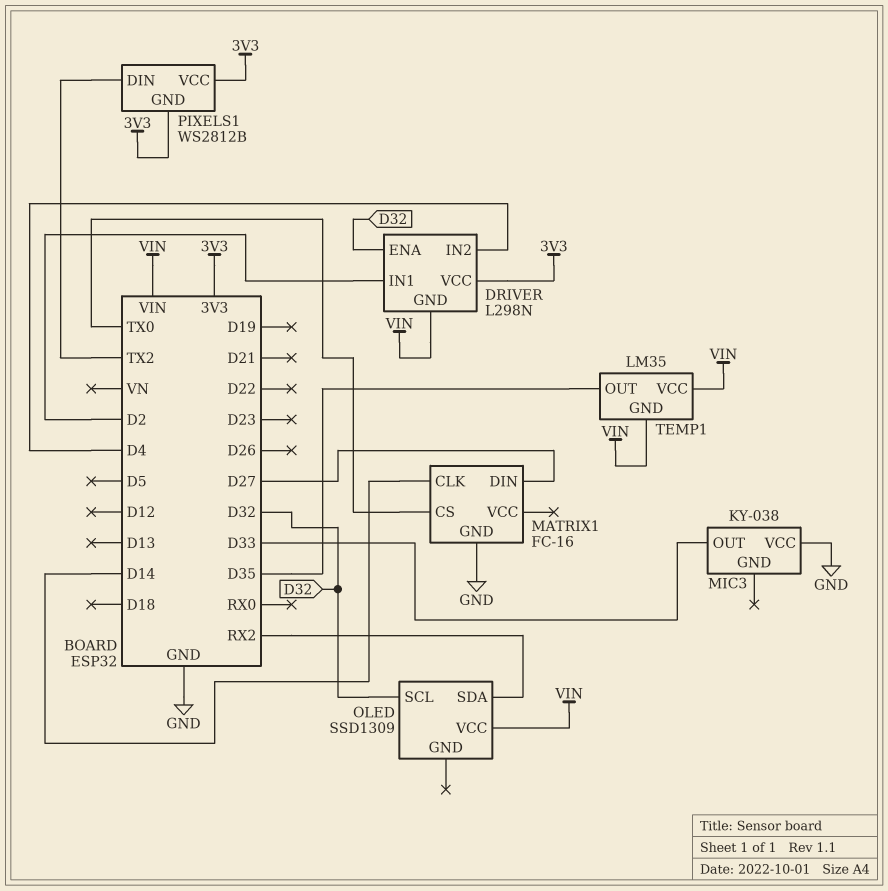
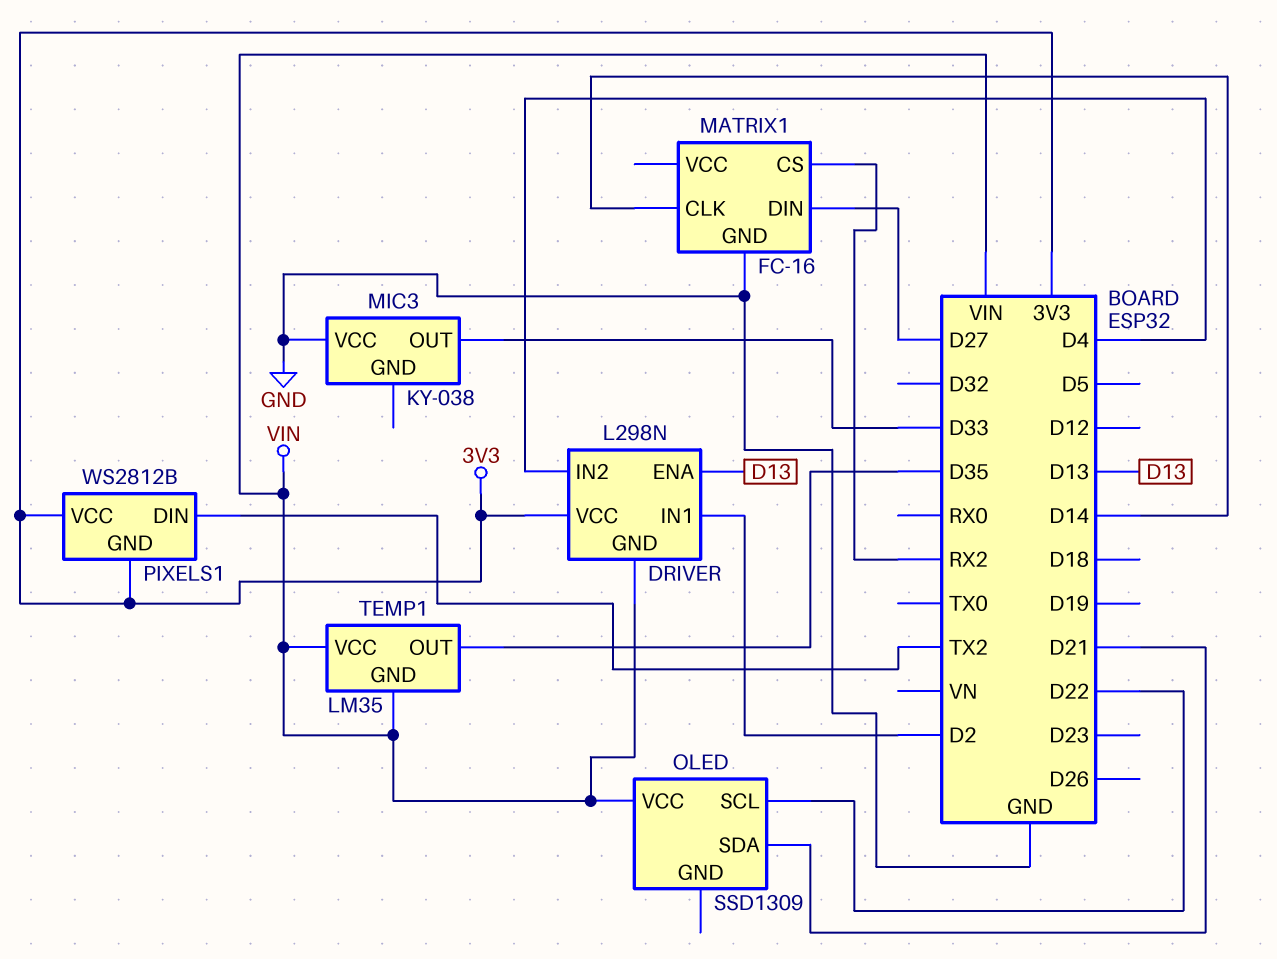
DRIVER pin ENA: D32 -> D13
MATRIX1 pin CS: TX0 -> RX2
OLED pin SCL: D32 -> D22
OLED pin SDA: RX2 -> D21

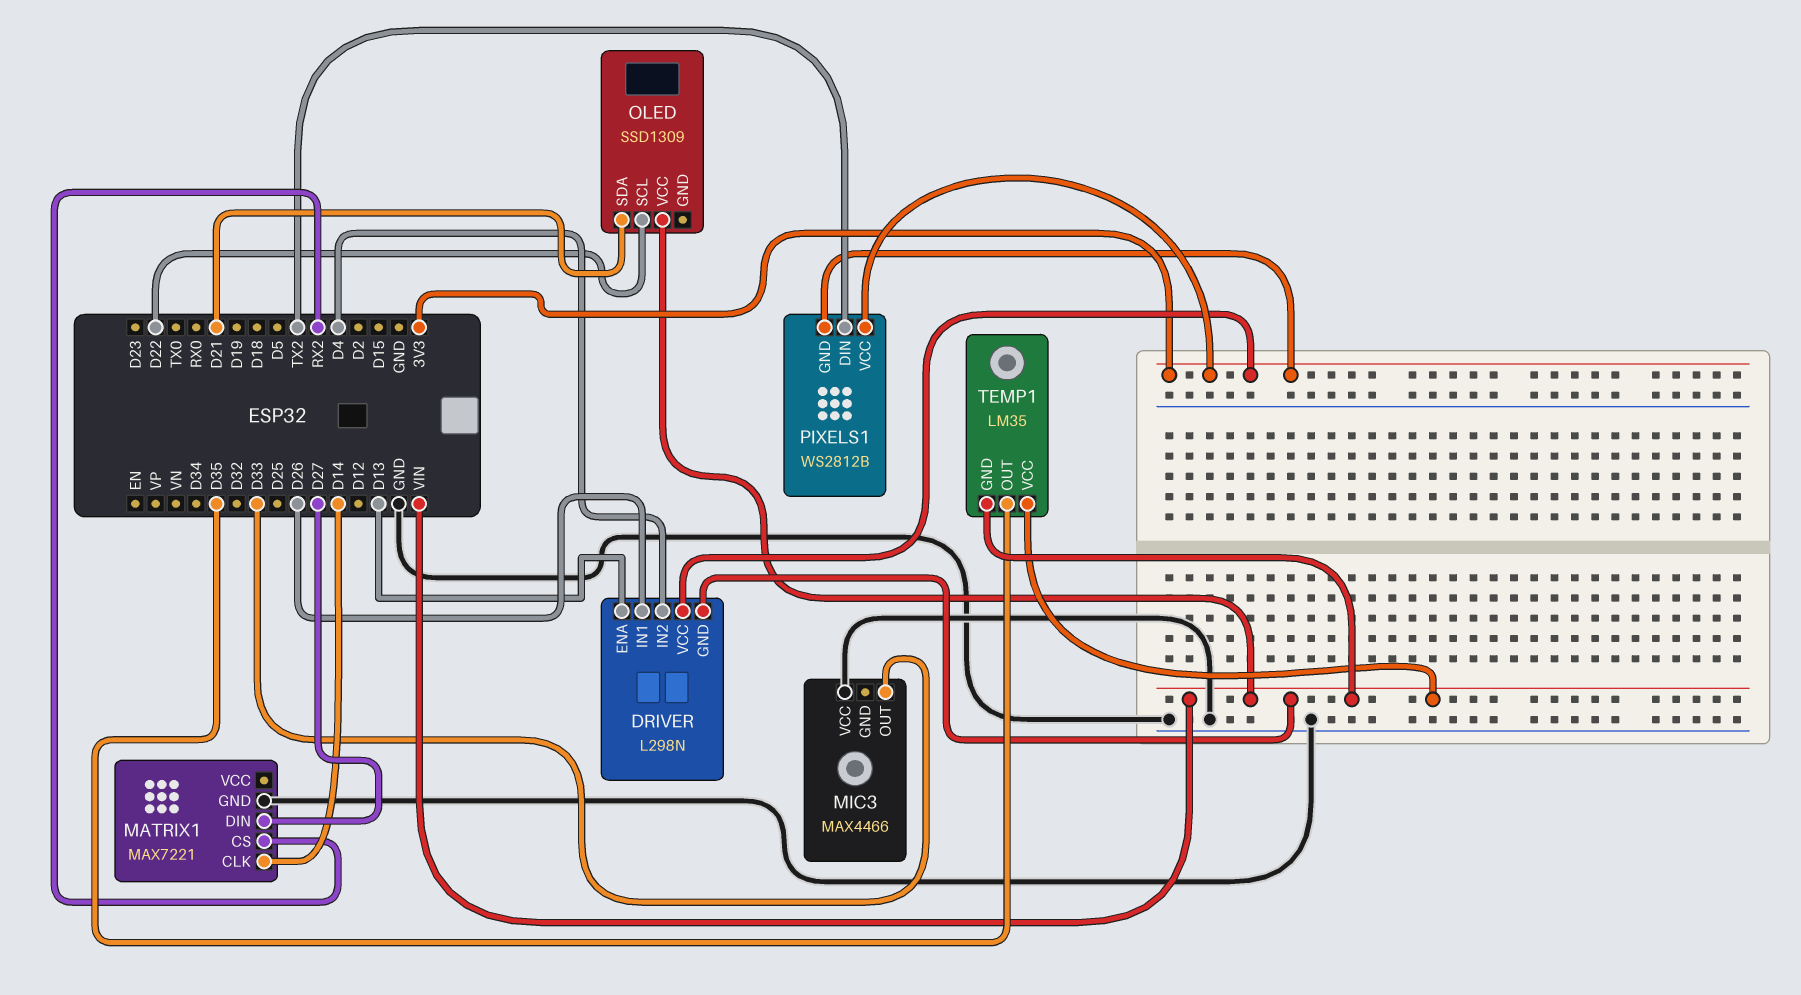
DRIVER pin IN1: D2 -> D26
MATRIX1: FC-16 -> MAX7221
MIC3: KY-038 -> MAX4466

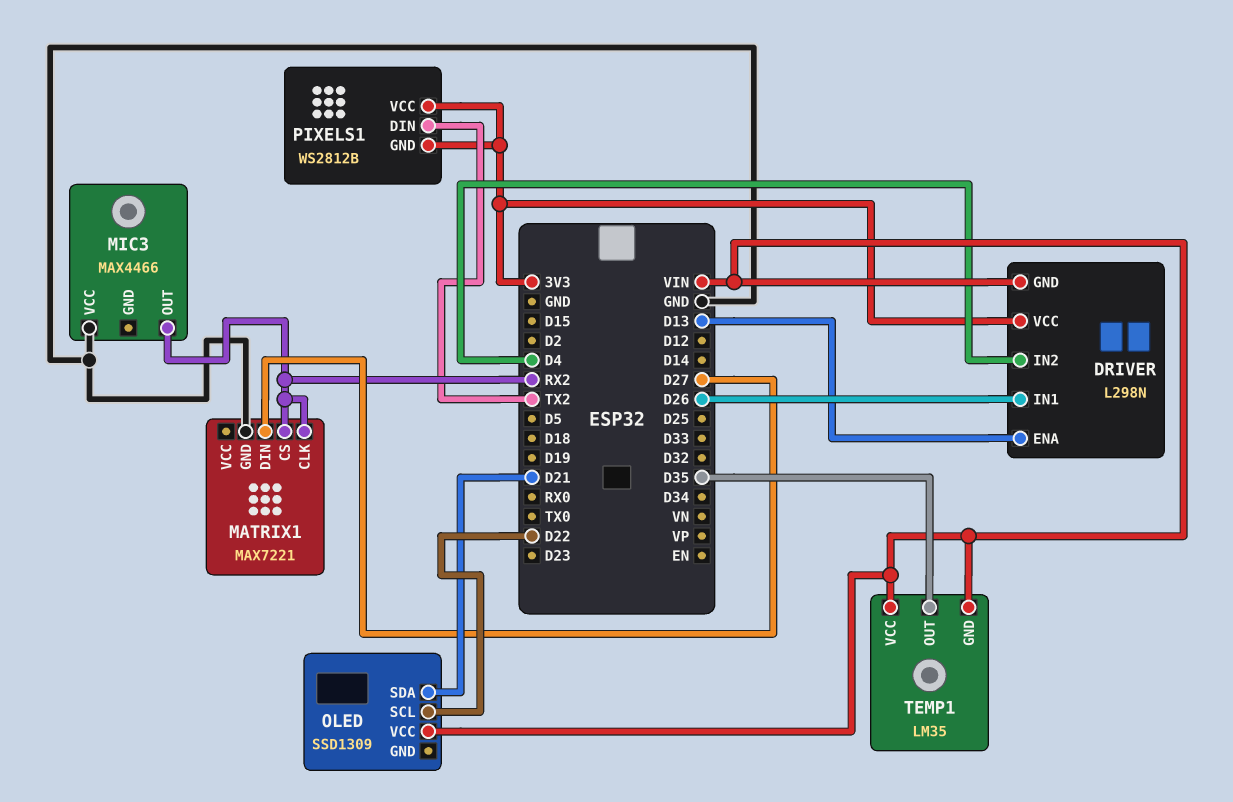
MATRIX1 pin CLK: D14 -> RX2
MIC3 pin OUT: D33 -> RX2

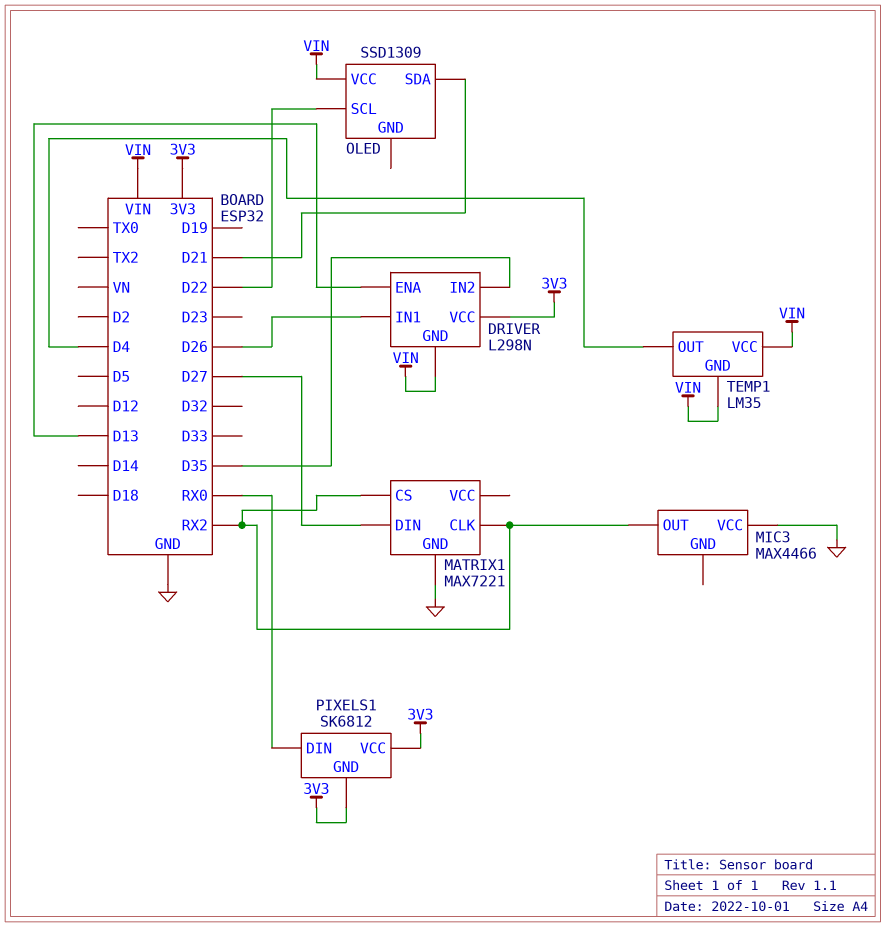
DRIVER pin IN2: D4 -> D35
PIXELS1: WS2812B -> SK6812
PIXELS1 pin DIN: TX2 -> RX0
TEMP1 pin OUT: D35 -> D4

